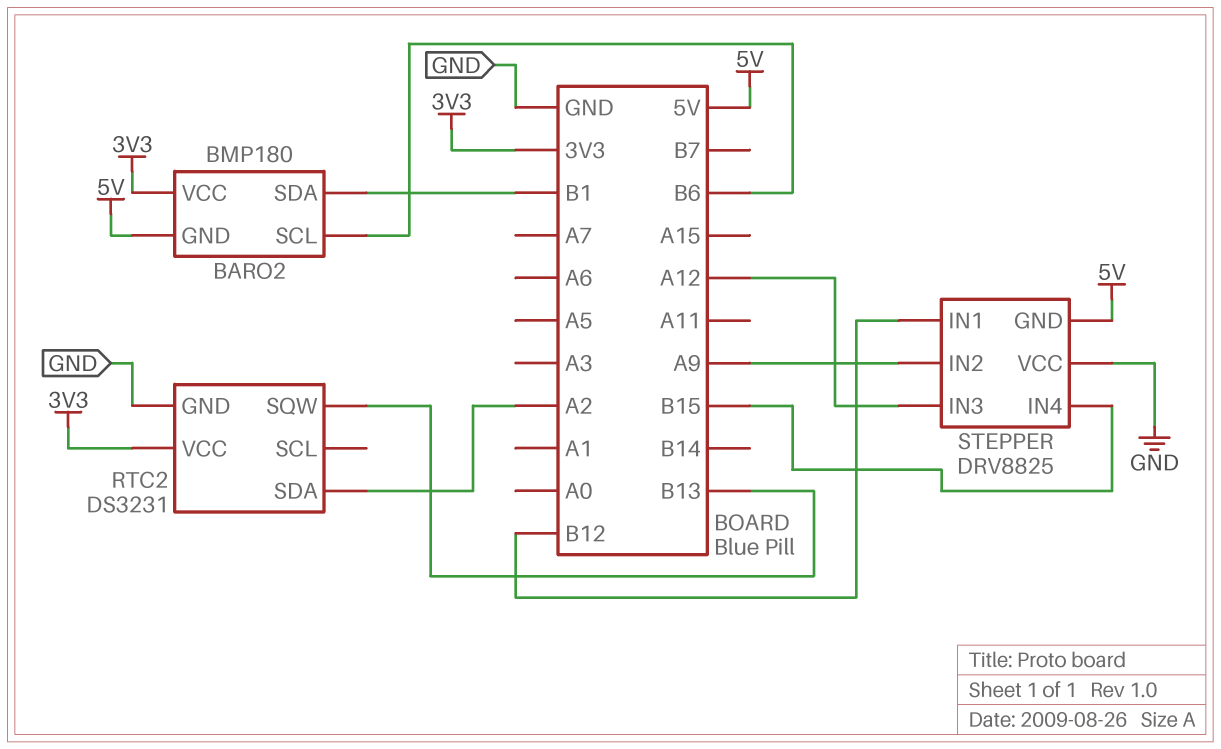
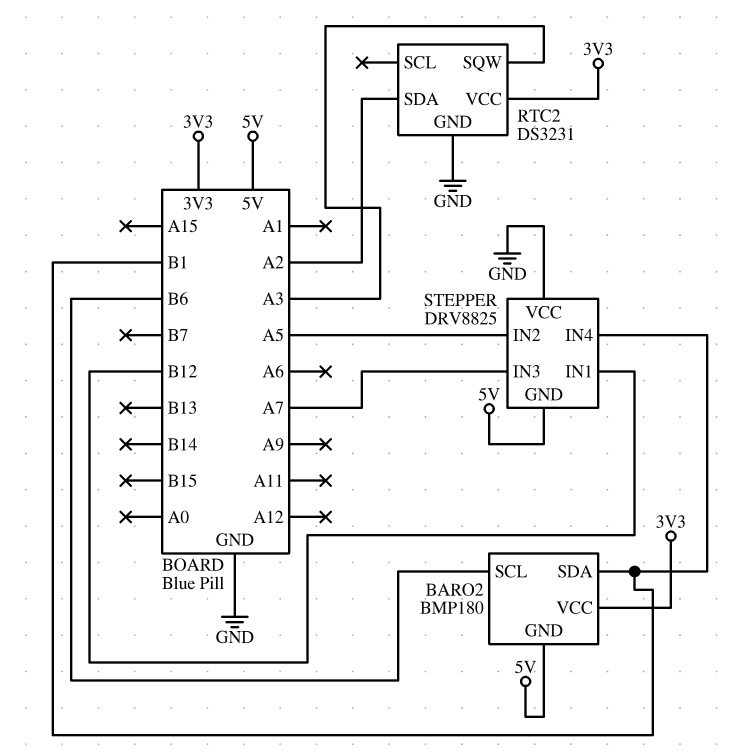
RTC2 pin SQW: B13 -> A3
STEPPER pin IN2: A9 -> A5
STEPPER pin IN3: A12 -> A7
STEPPER pin IN4: B15 -> B1

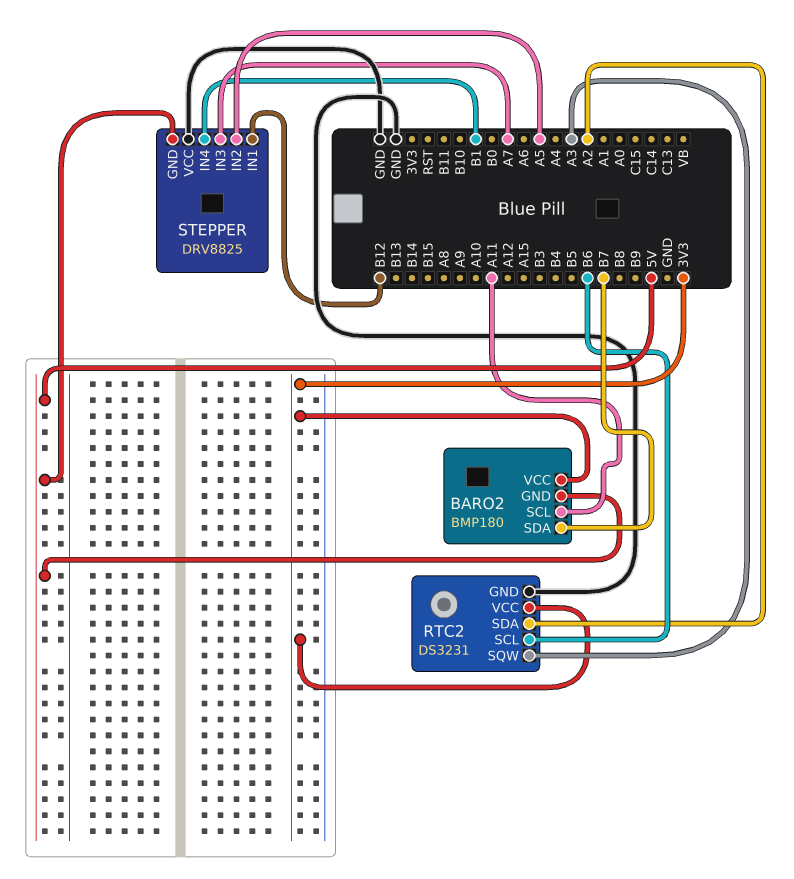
BARO2 pin SCL: B6 -> A11
BARO2 pin SDA: B1 -> B7
RTC2 pin SCL: none -> B6

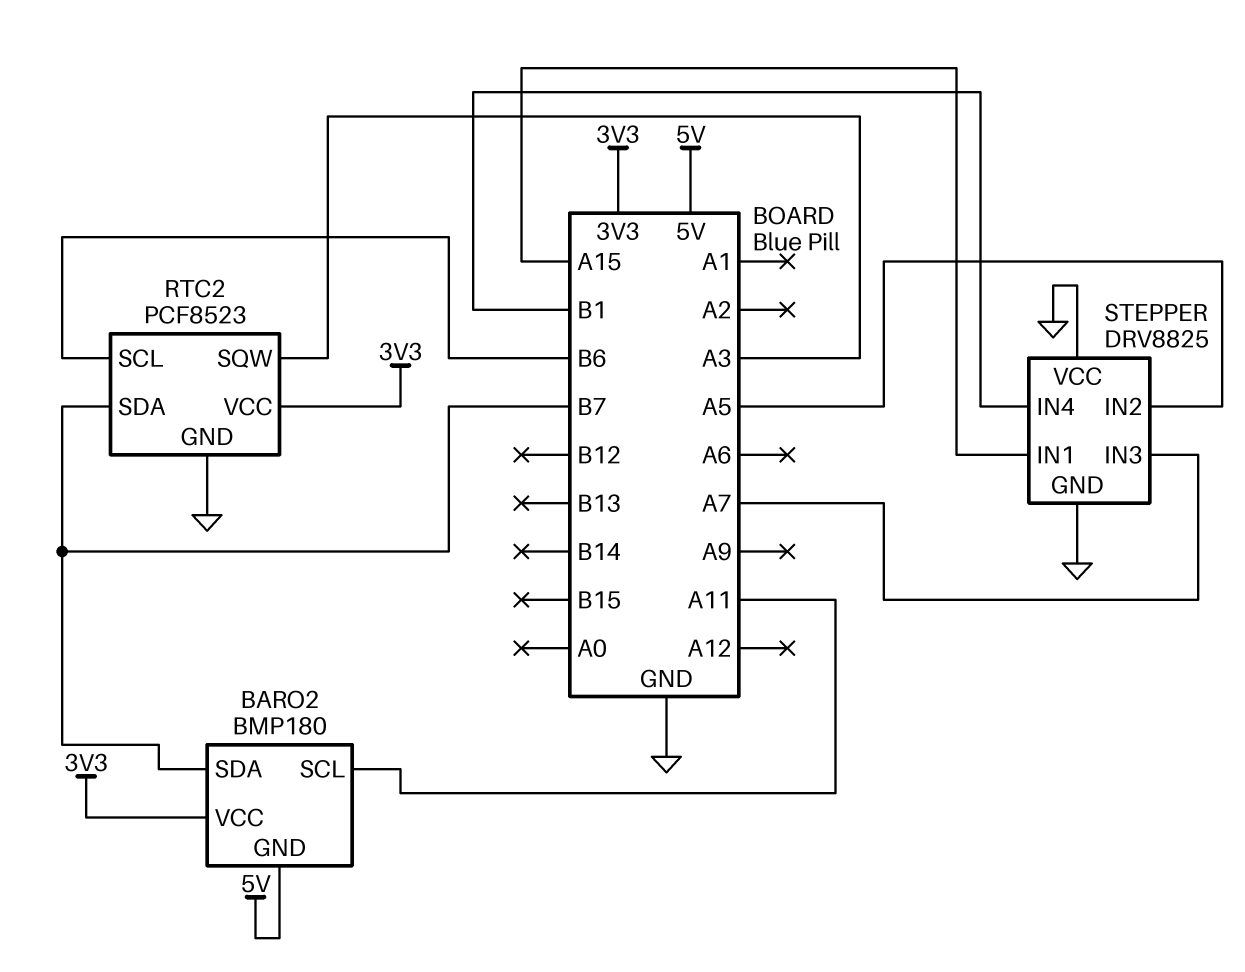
RTC2: DS3231 -> PCF8523
RTC2 pin SDA: A2 -> B7
STEPPER pin GND: 5V -> GND
STEPPER pin IN1: B12 -> A15

